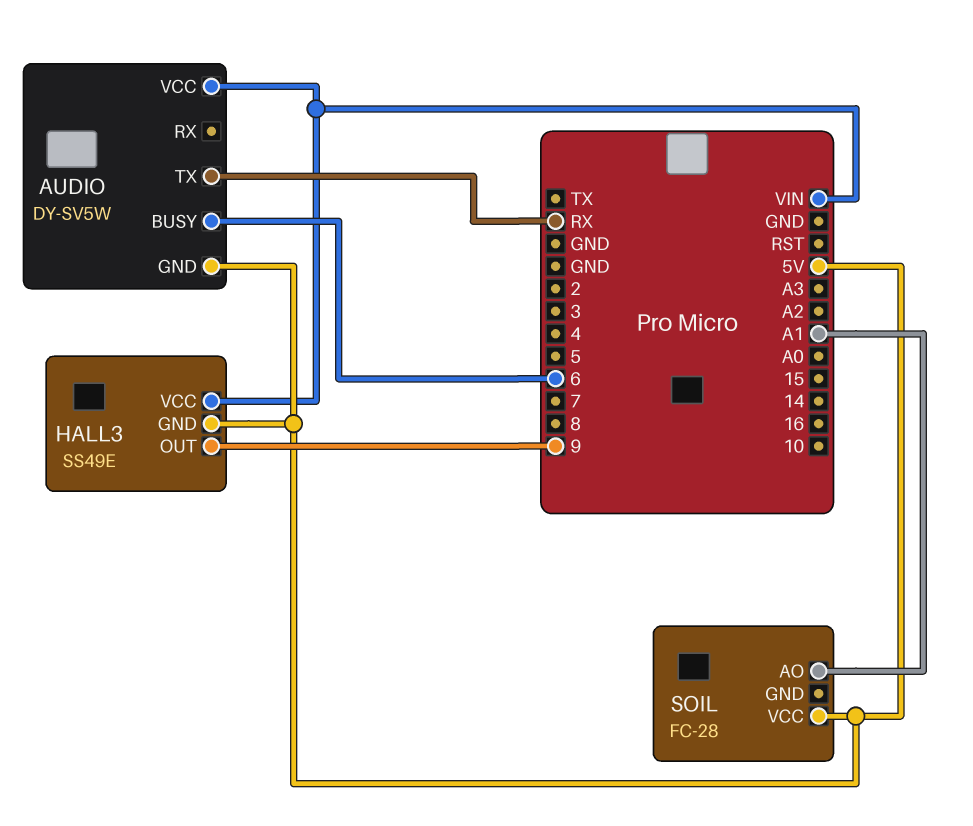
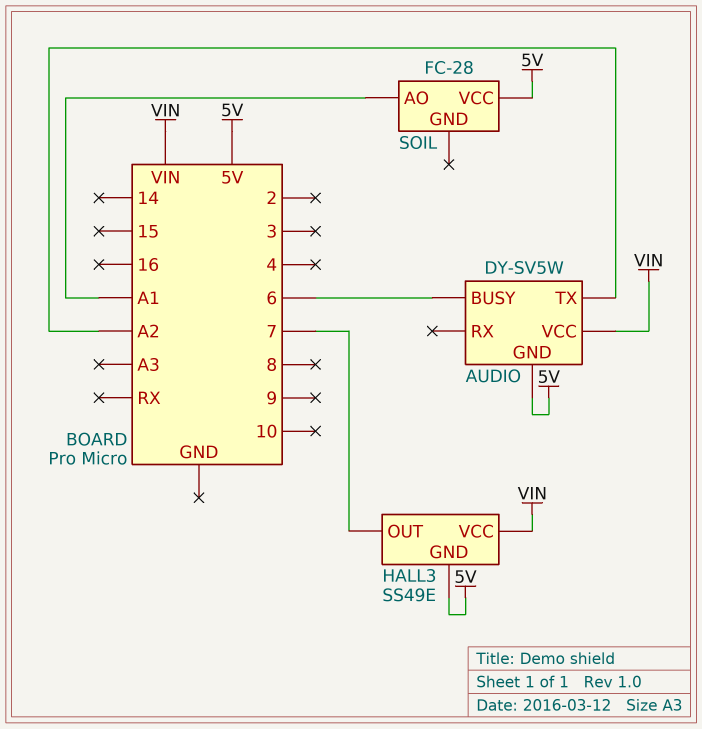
AUDIO pin TX: RX -> A2
HALL3 pin OUT: 9 -> 7

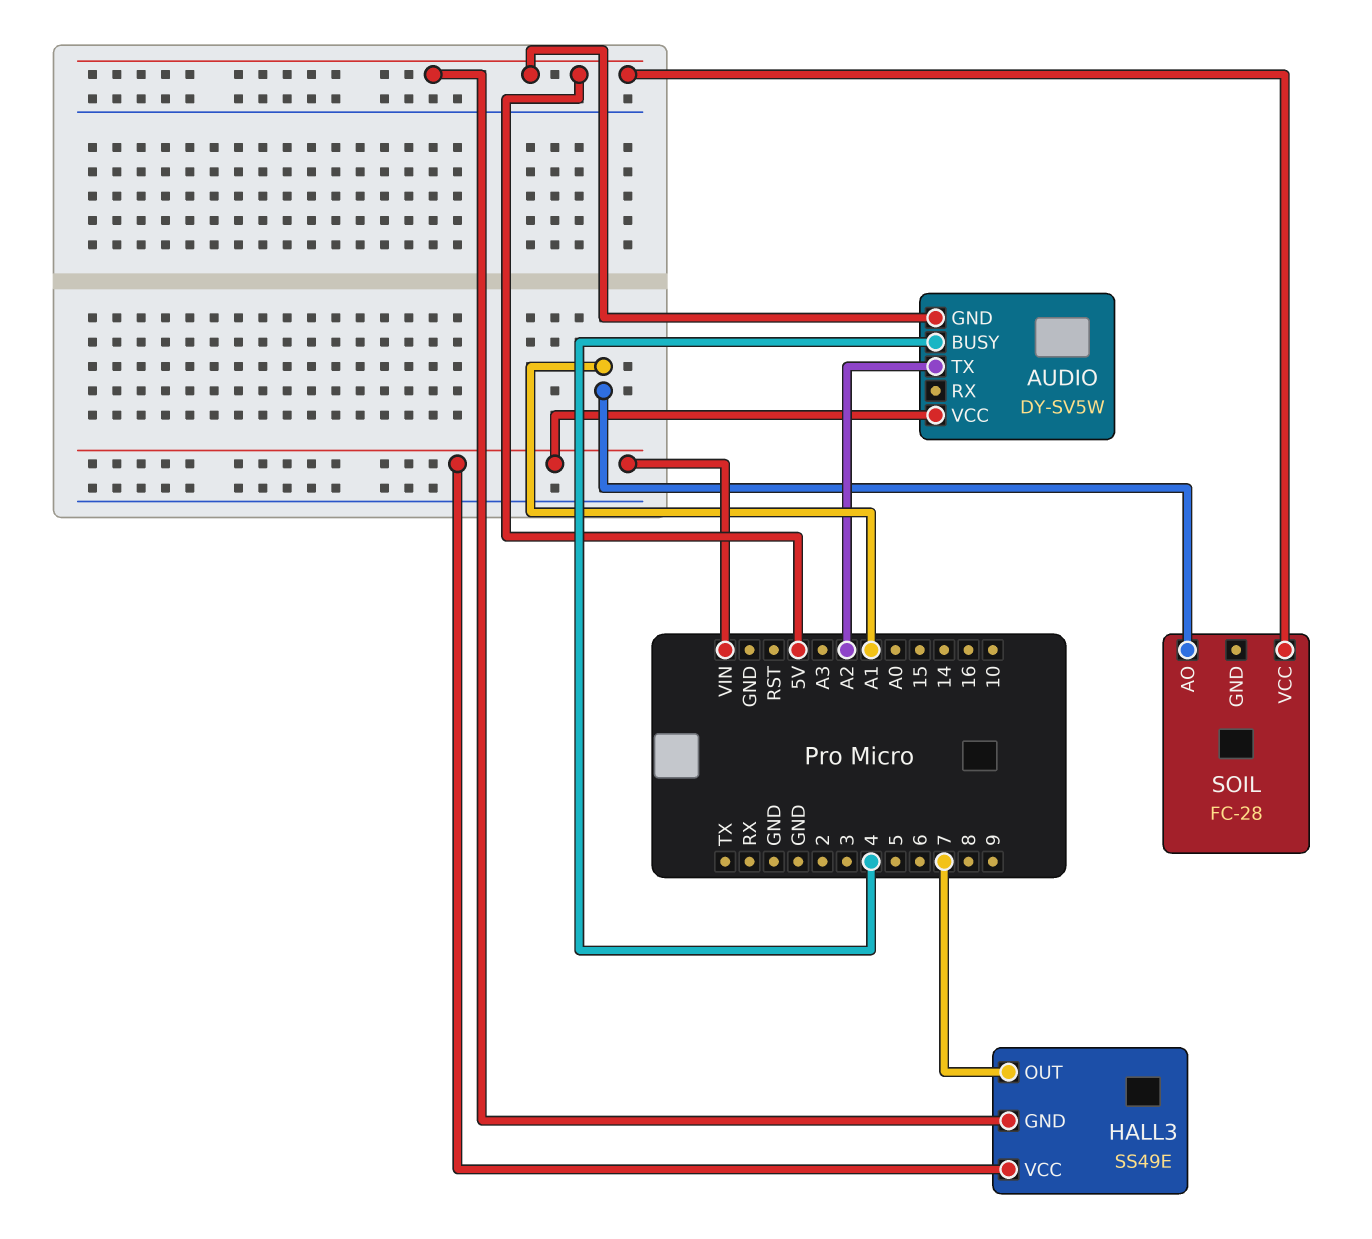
AUDIO pin BUSY: 6 -> 4

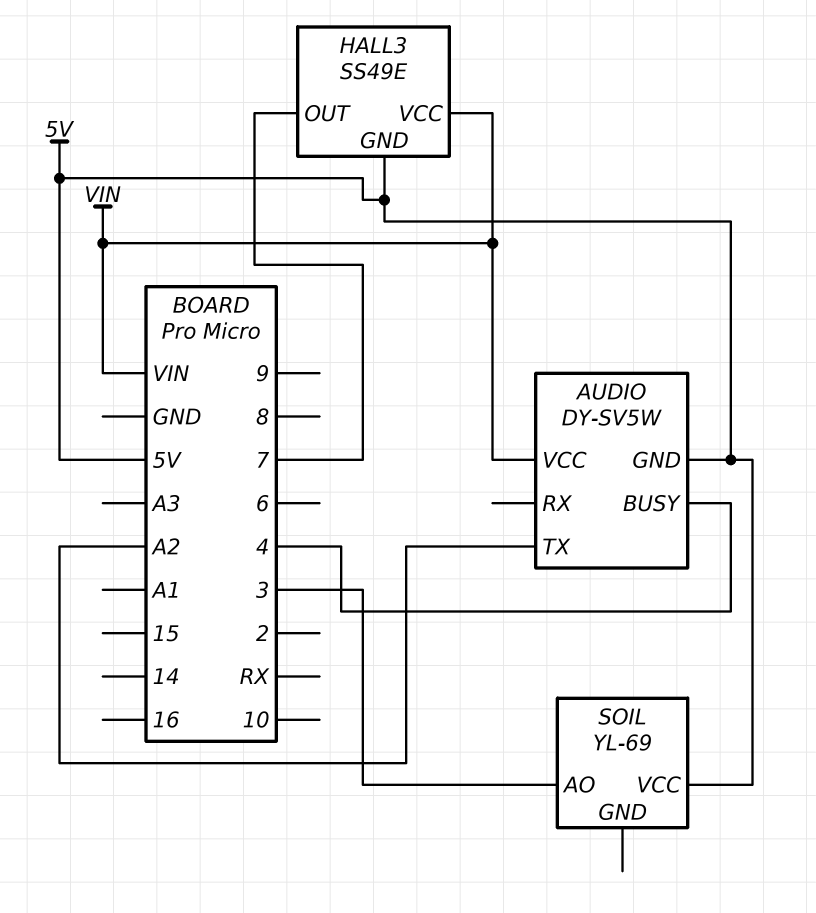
SOIL: FC-28 -> YL-69
SOIL pin AO: A1 -> 3

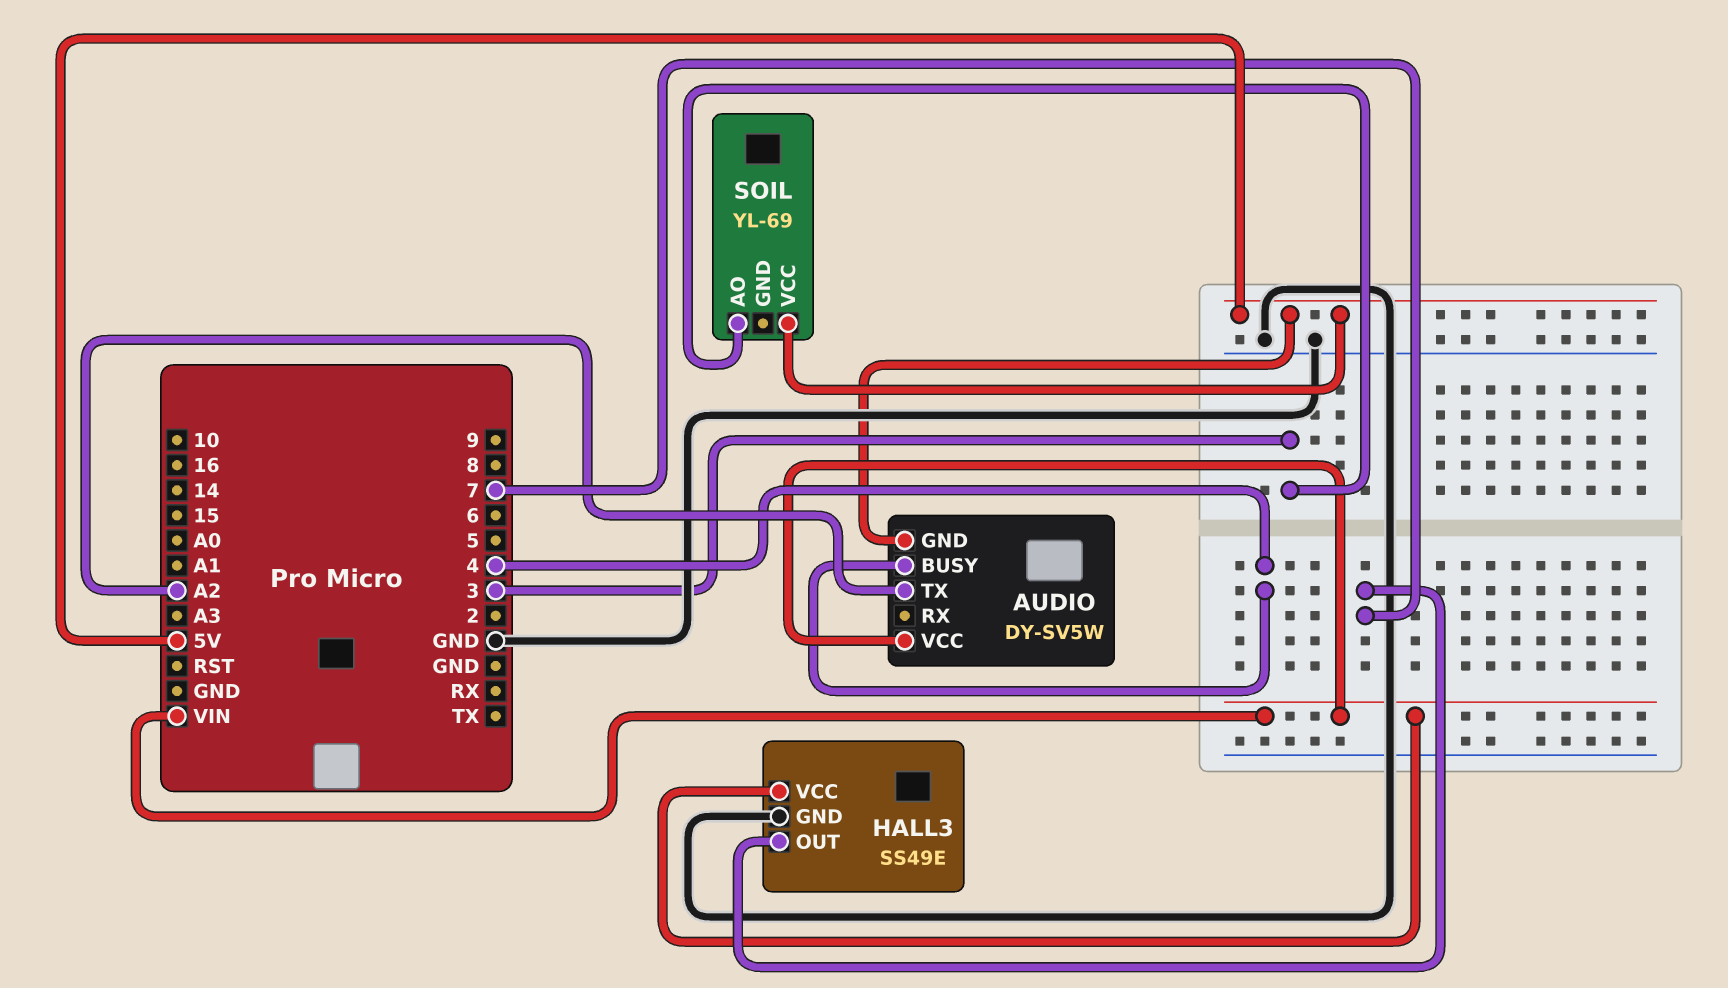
HALL3 pin GND: 5V -> GND

